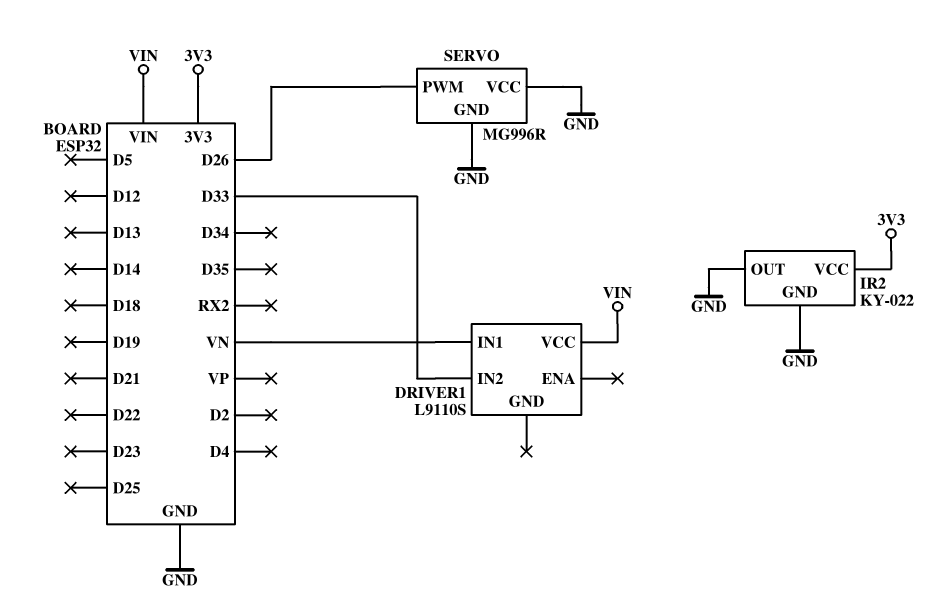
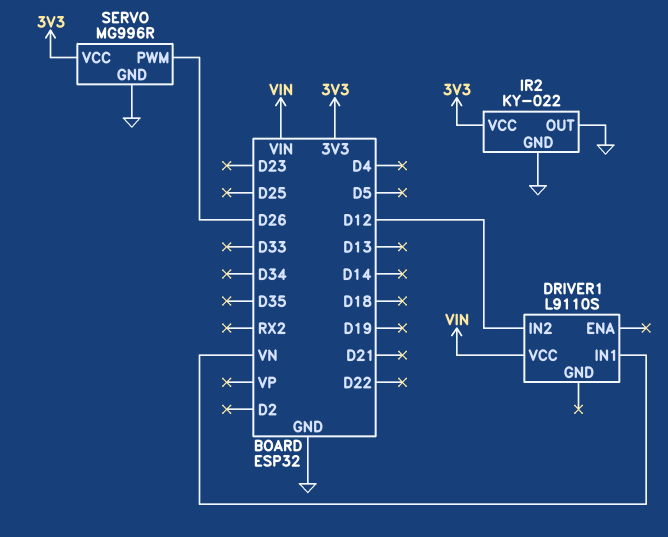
DRIVER1 pin IN2: D33 -> D12
SERVO pin VCC: GND -> 3V3

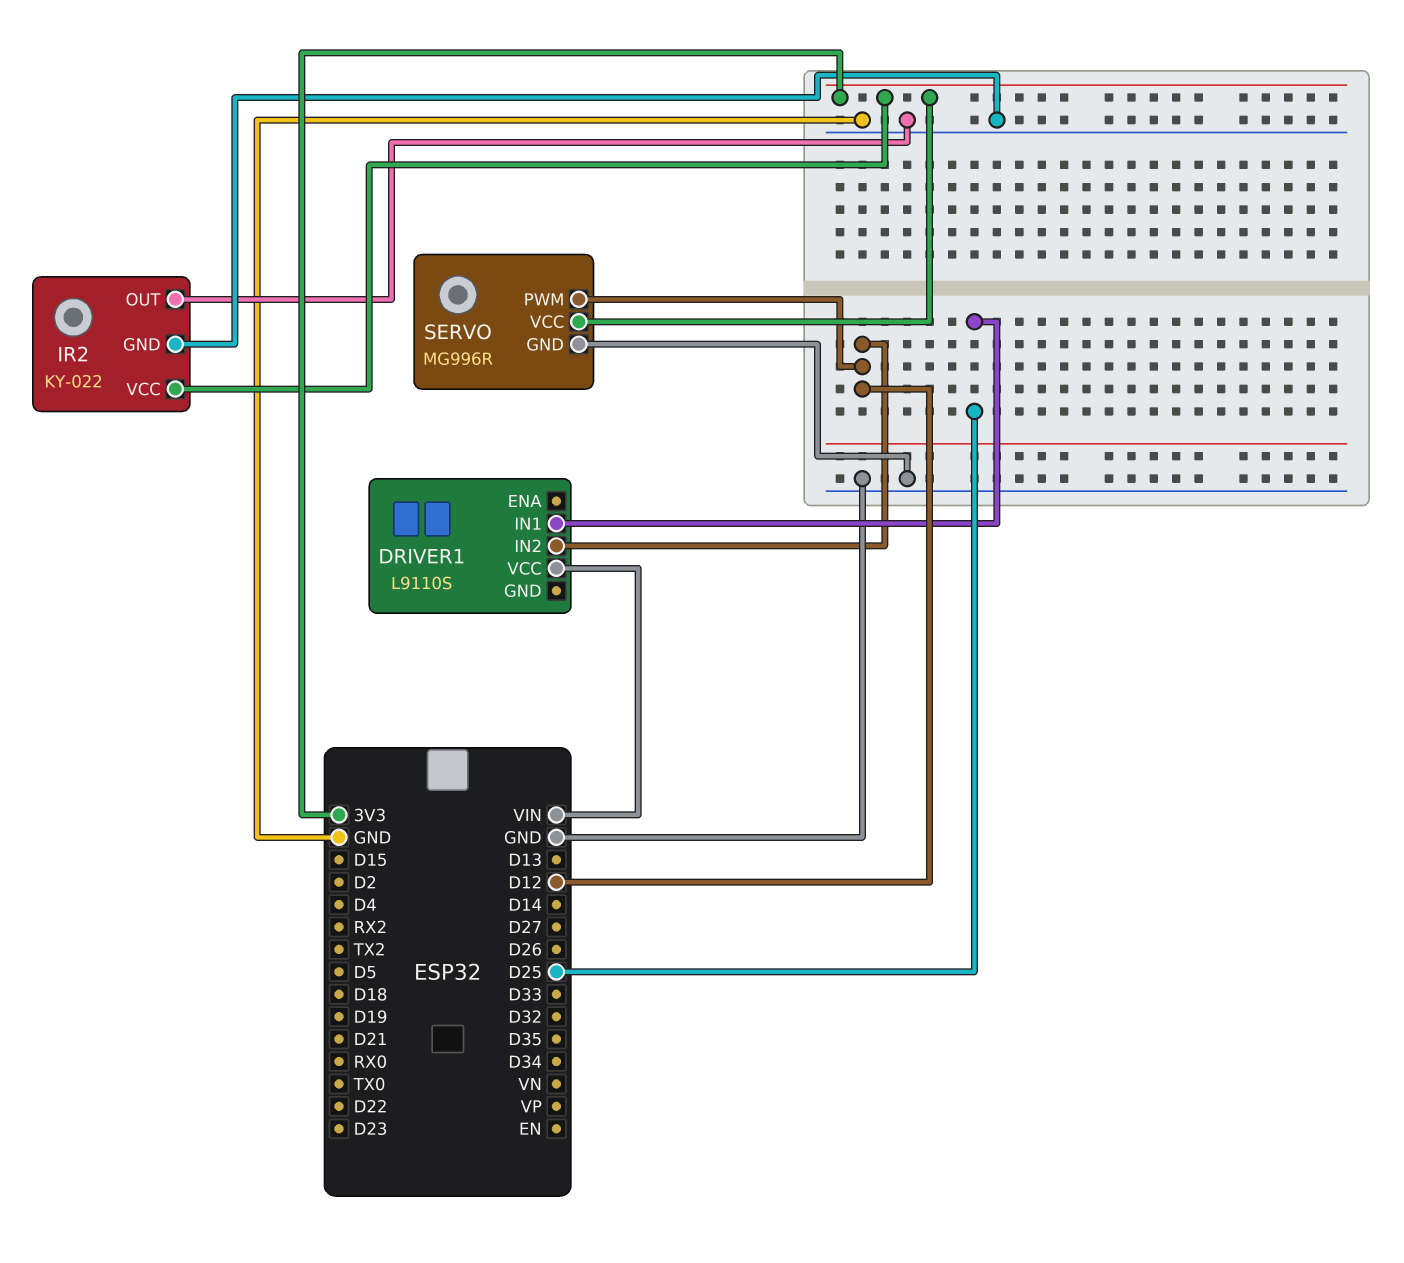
DRIVER1 pin IN1: VN -> D25
SERVO pin PWM: D26 -> D12

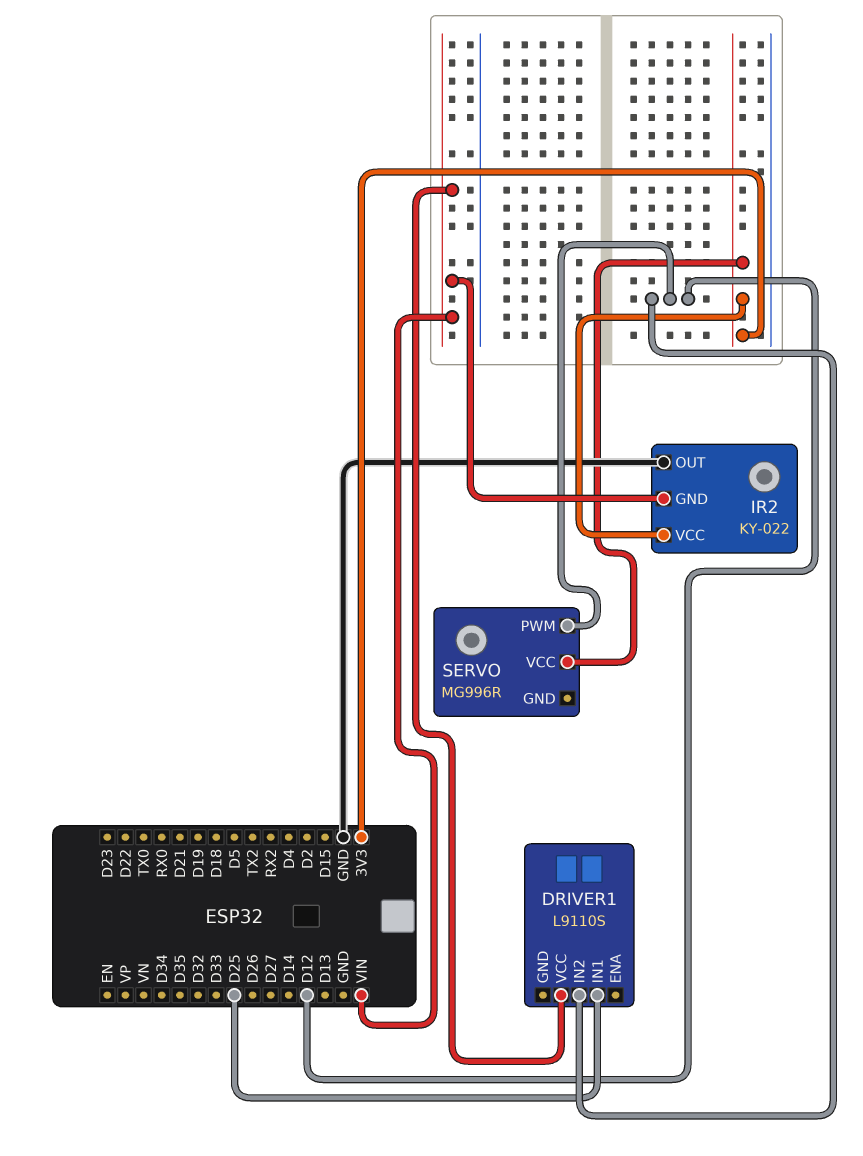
IR2 pin GND: GND -> VIN
SERVO pin GND: GND -> none

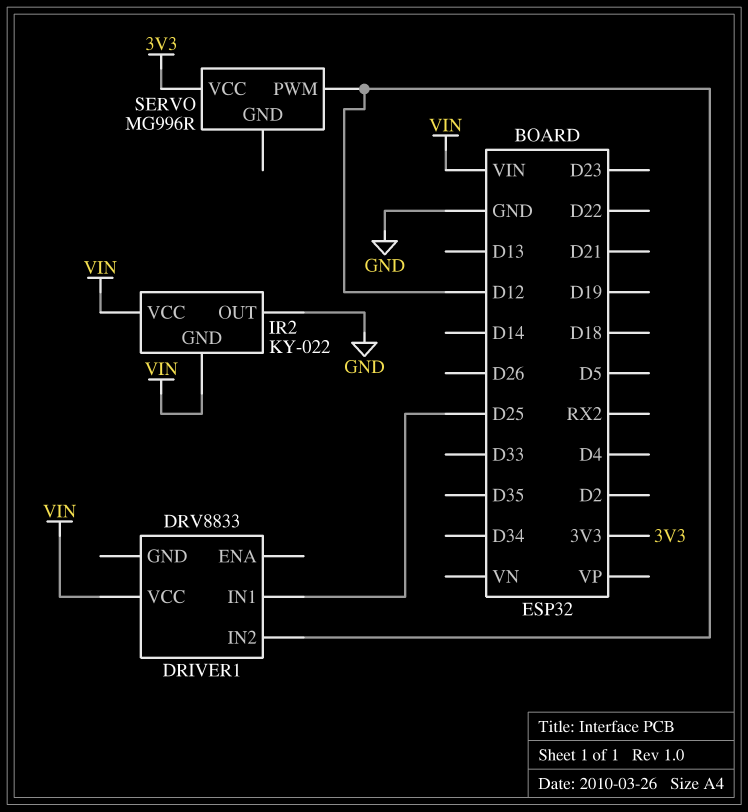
DRIVER1: L9110S -> DRV8833
IR2 pin VCC: 3V3 -> VIN

